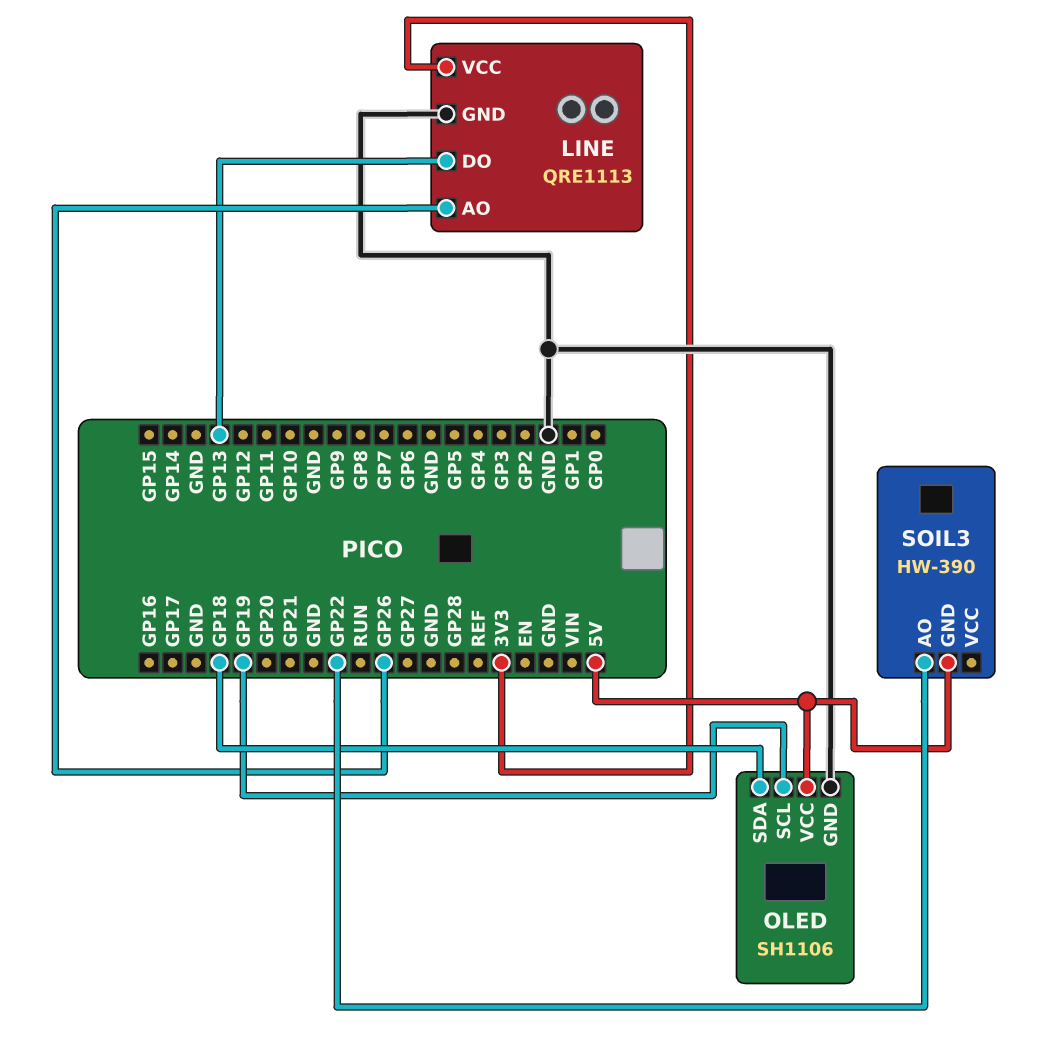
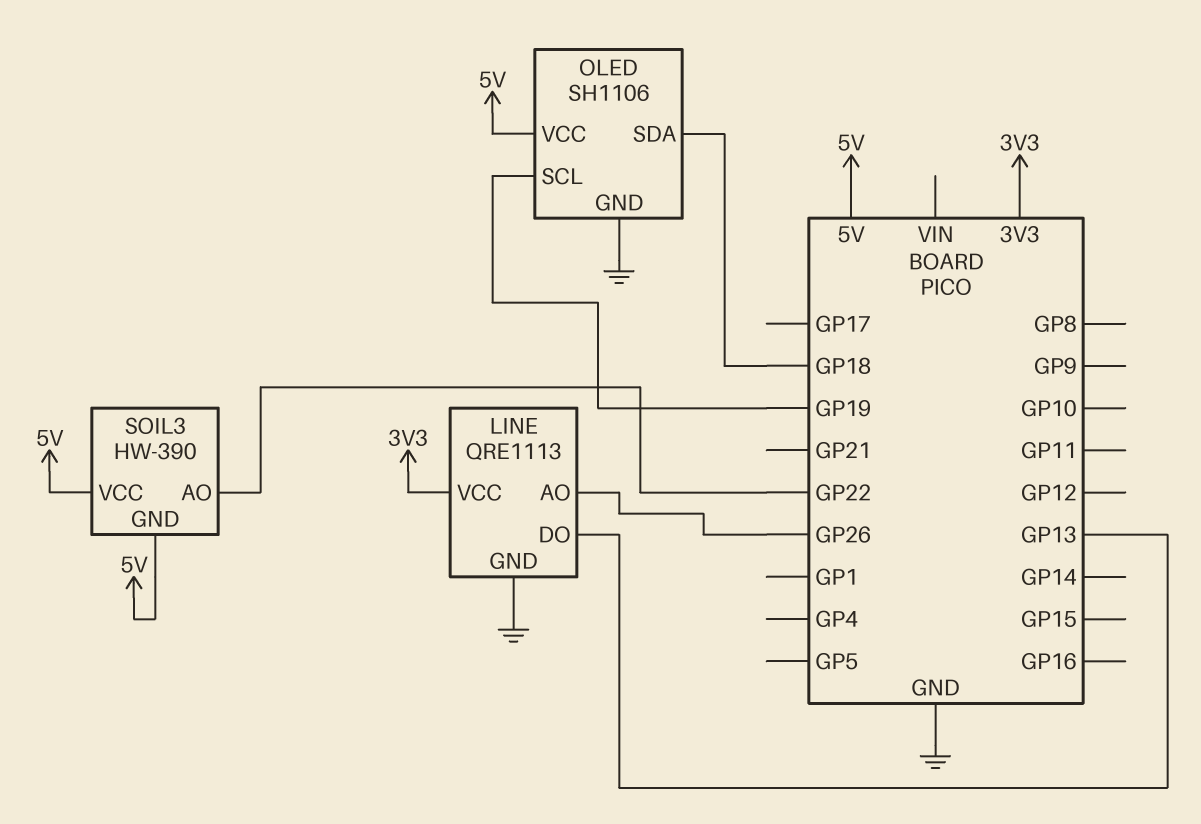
SOIL3 pin VCC: none -> 5V

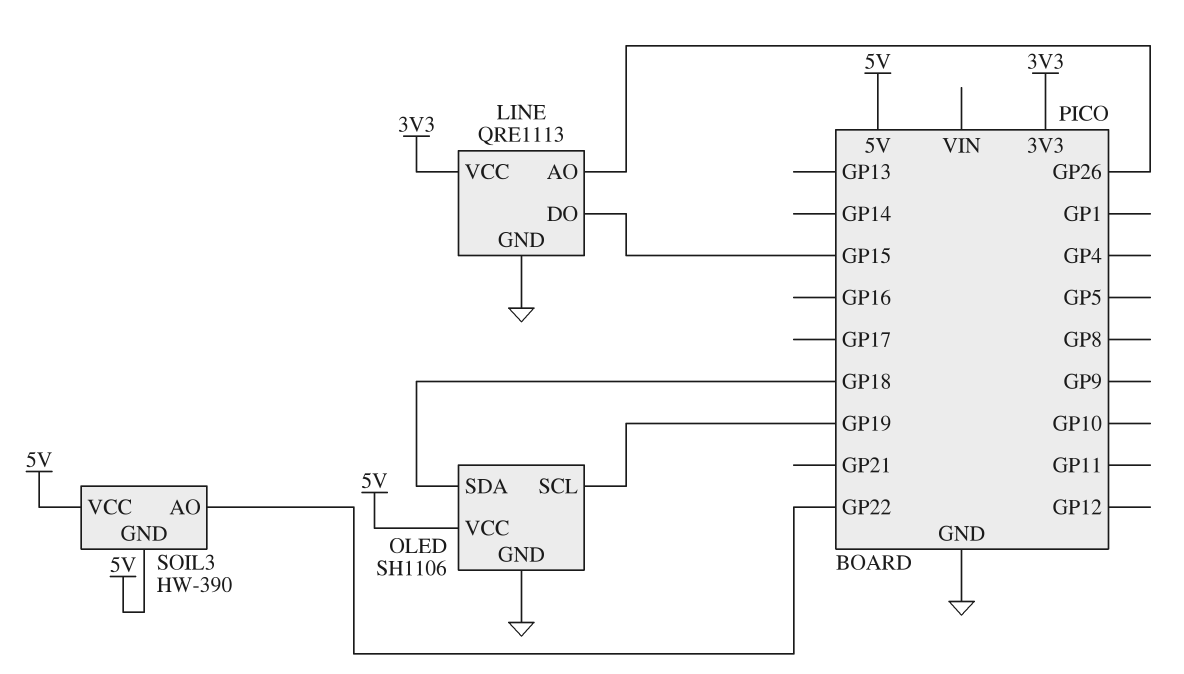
LINE pin DO: GP13 -> GP15

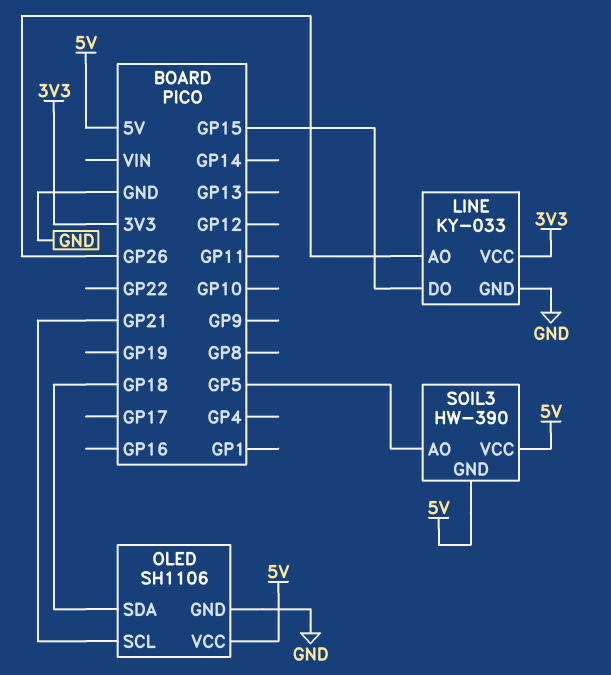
LINE: QRE1113 -> KY-033
OLED pin SCL: GP19 -> GP21
SOIL3 pin AO: GP22 -> GP5

